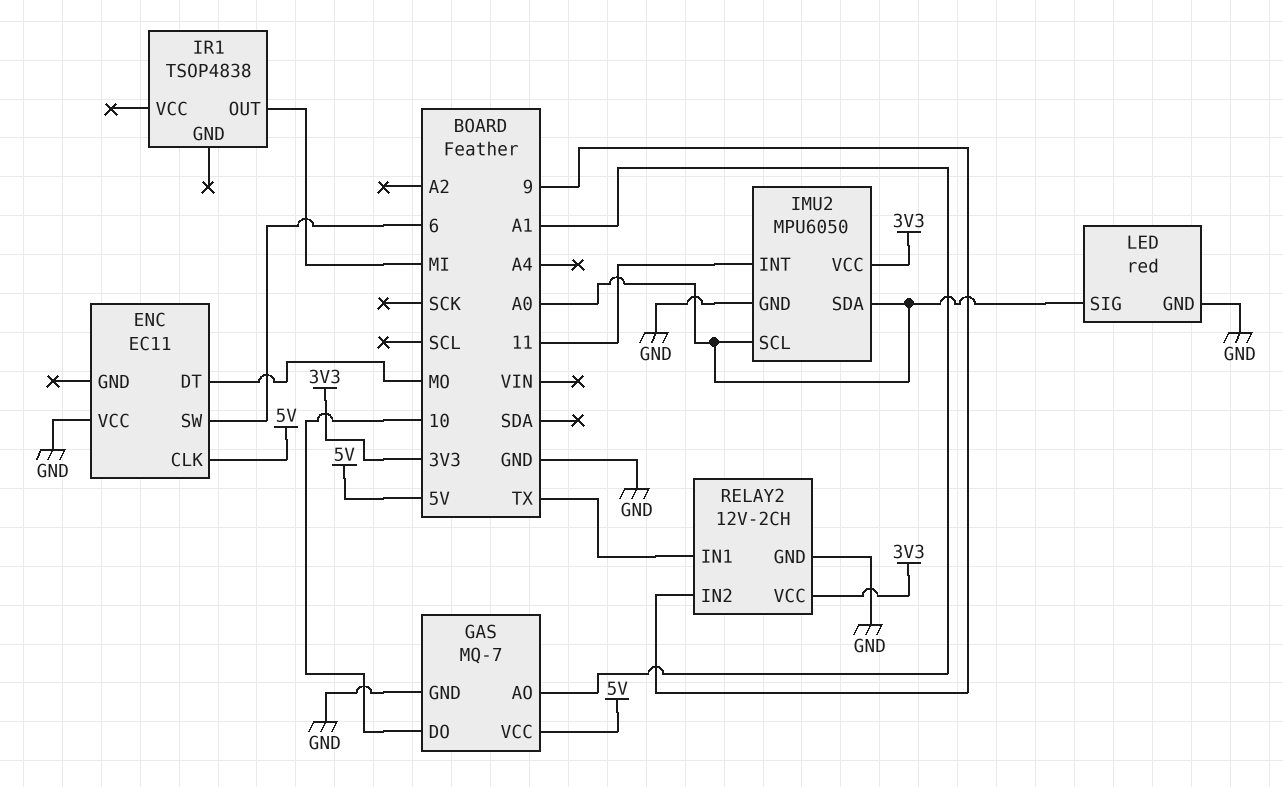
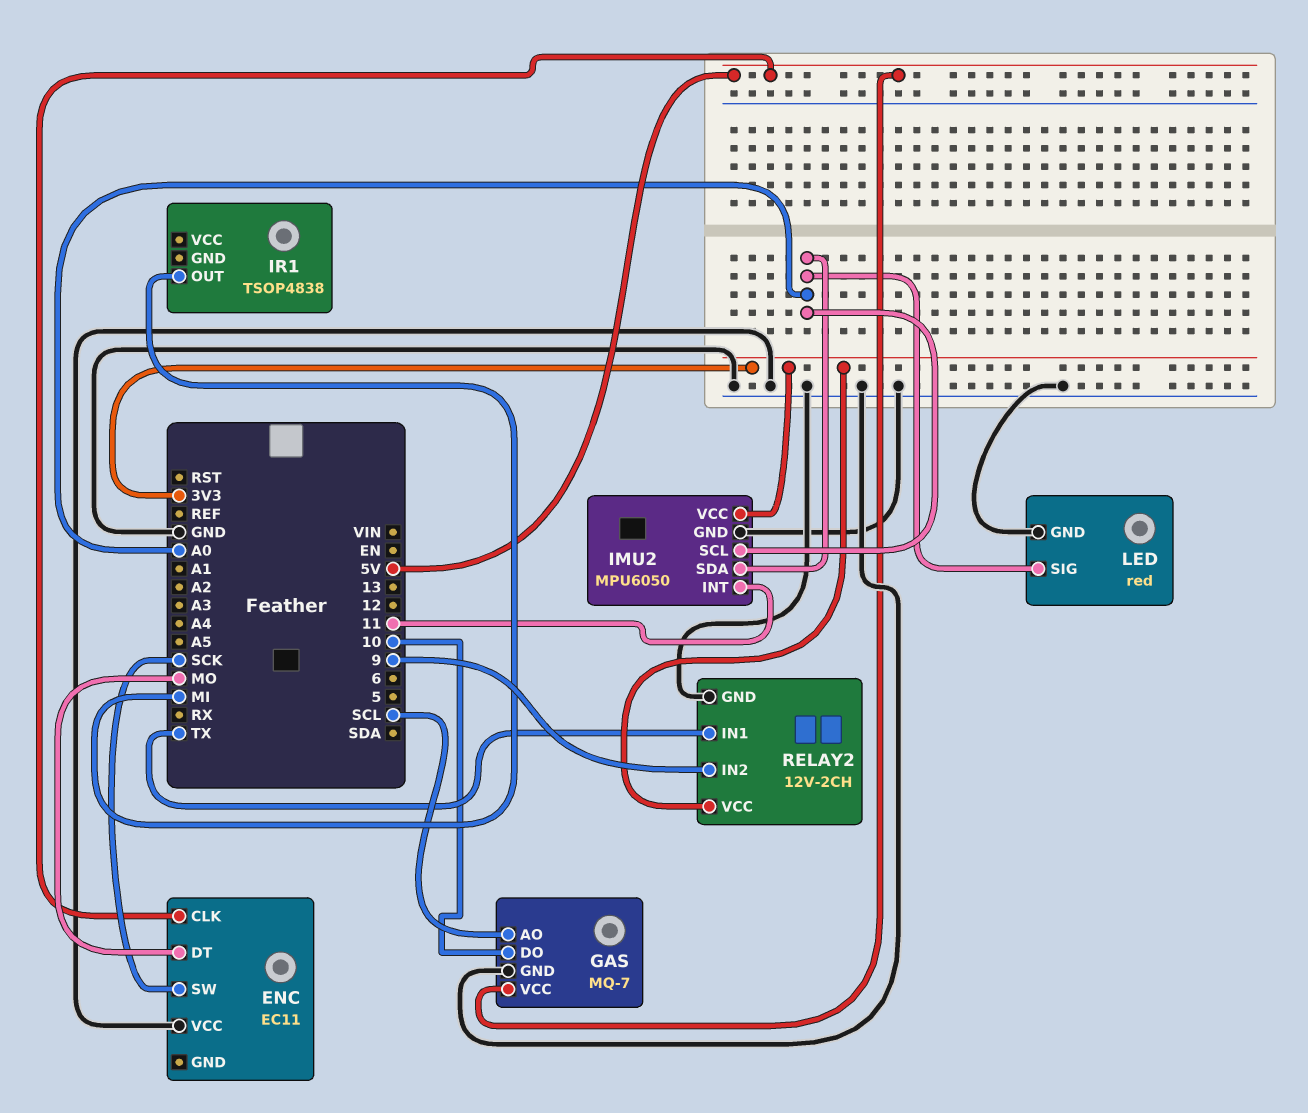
ENC pin SW: 6 -> SCK
GAS pin AO: A1 -> SCL

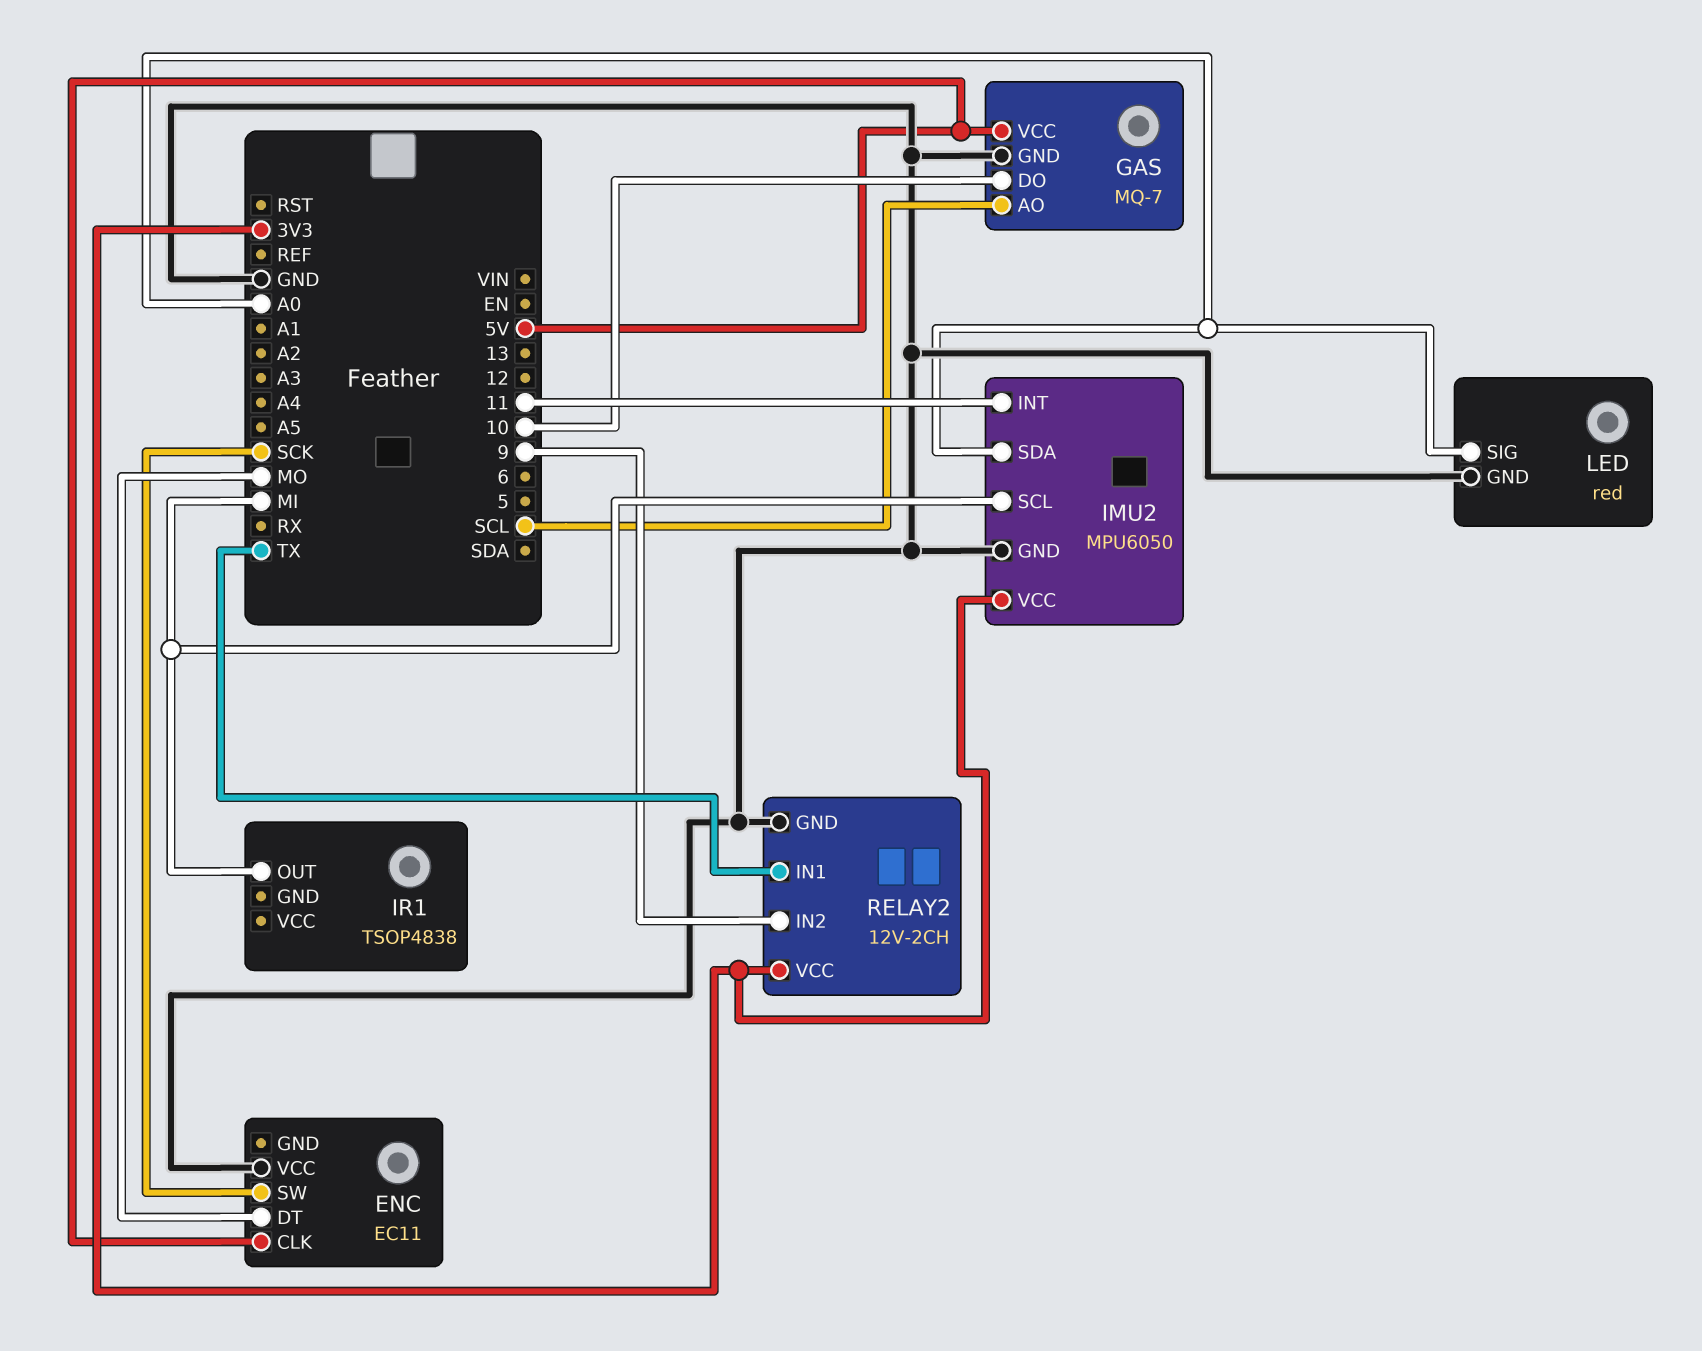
IMU2 pin SCL: A0 -> MI

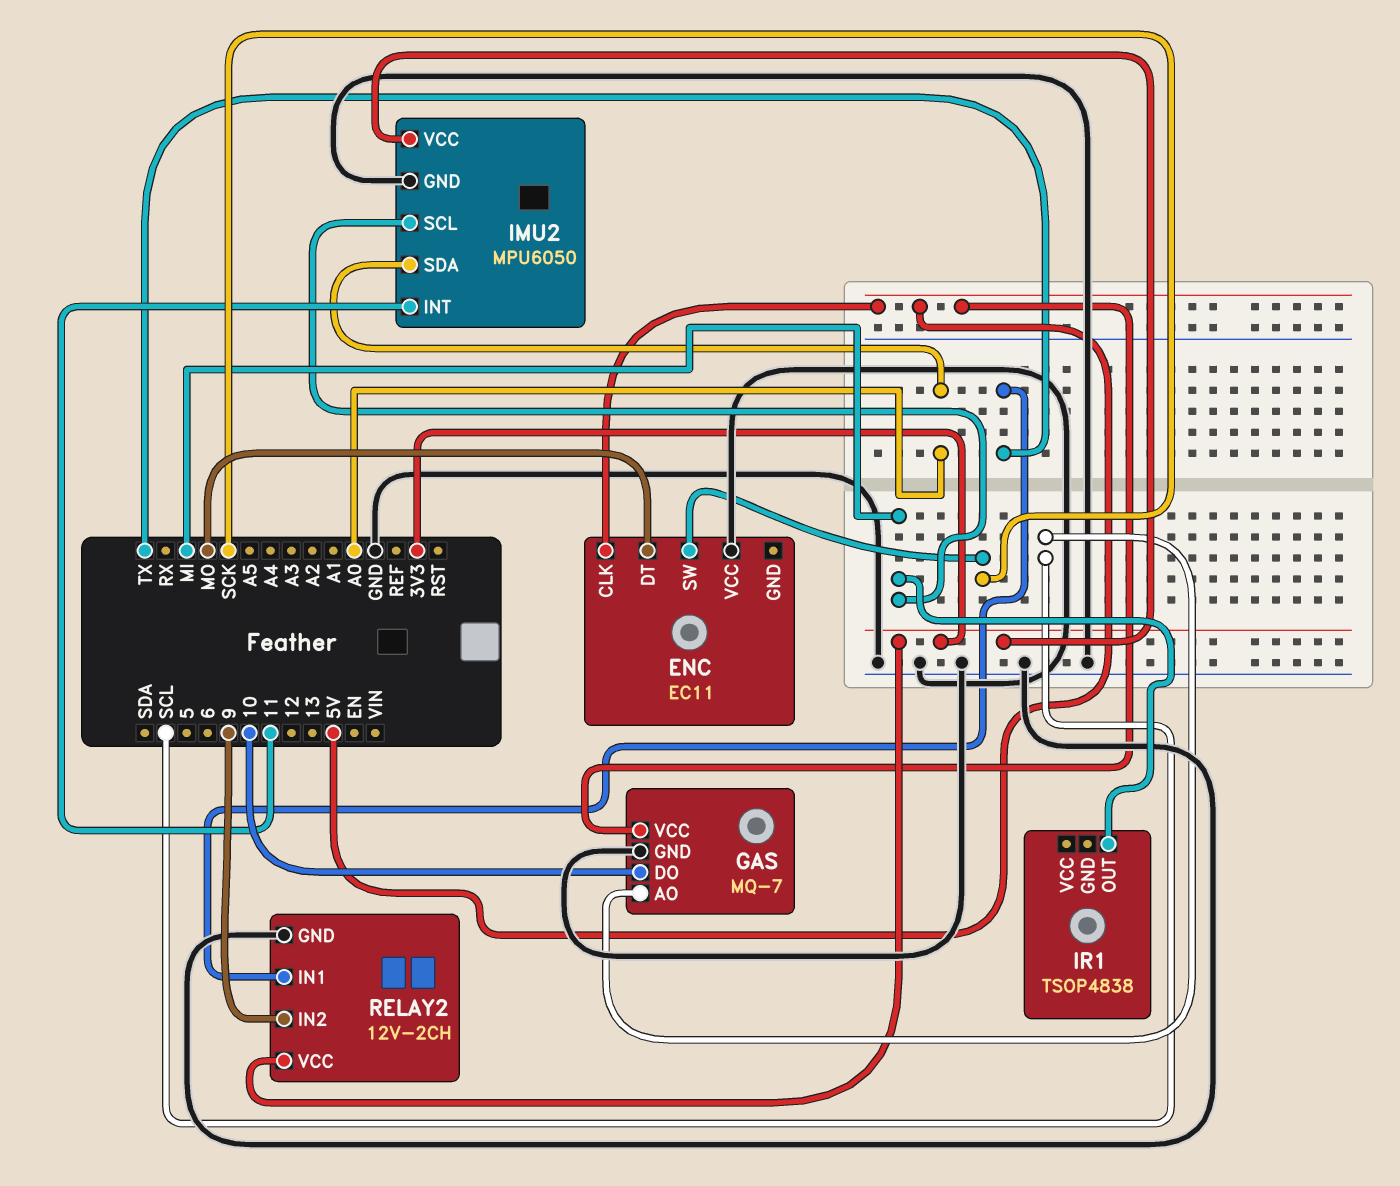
LED: red -> none
LED pin GND: GND -> none
LED pin SIG: A0 -> none

